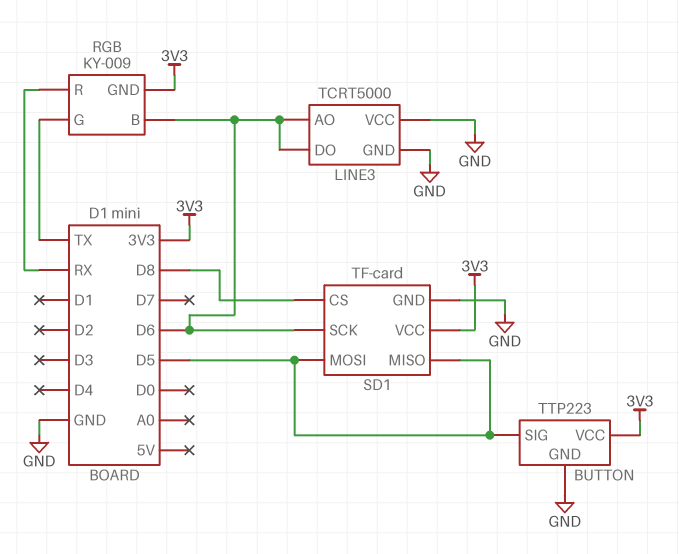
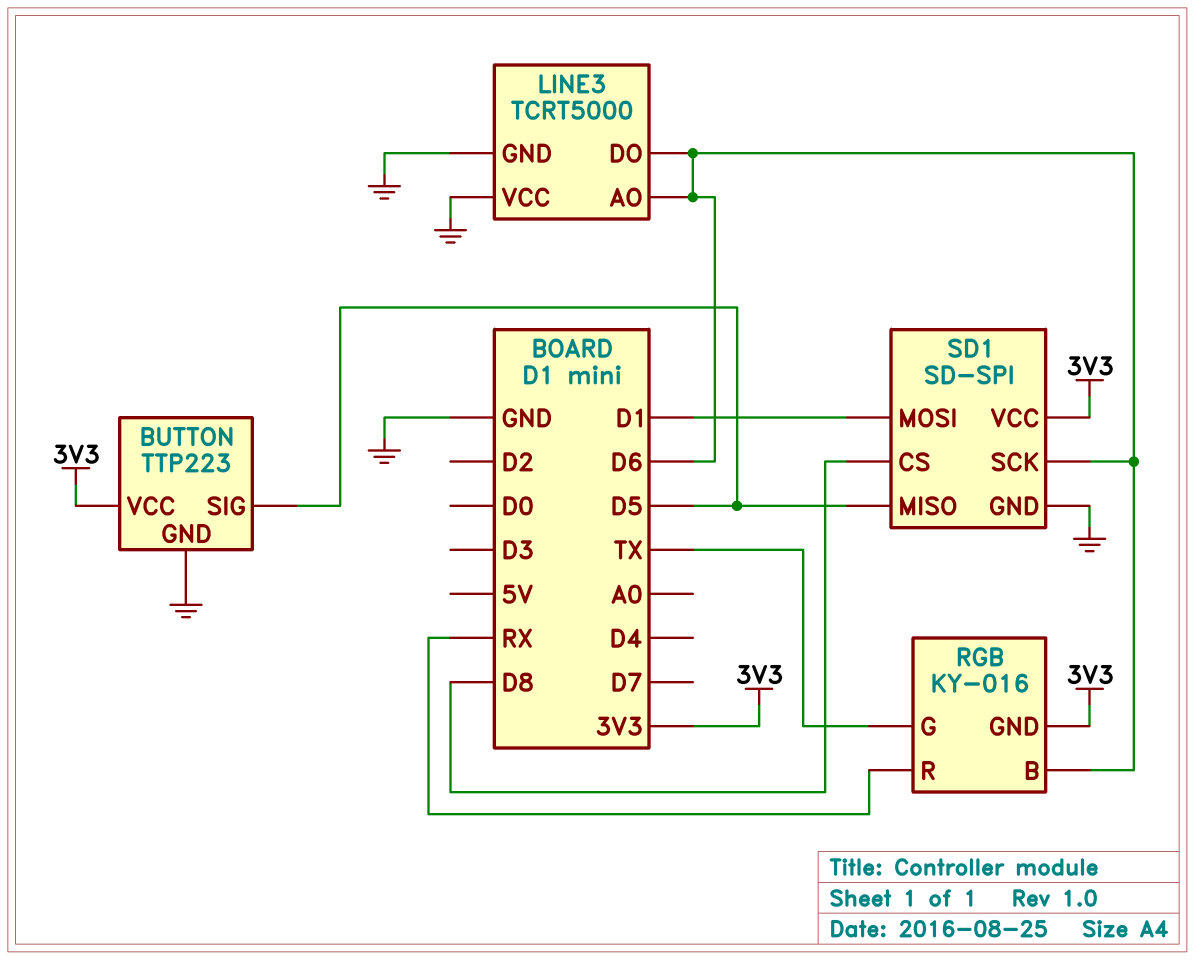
RGB: KY-009 -> KY-016
SD1: TF-card -> SD-SPI
SD1 pin MOSI: D5 -> D1

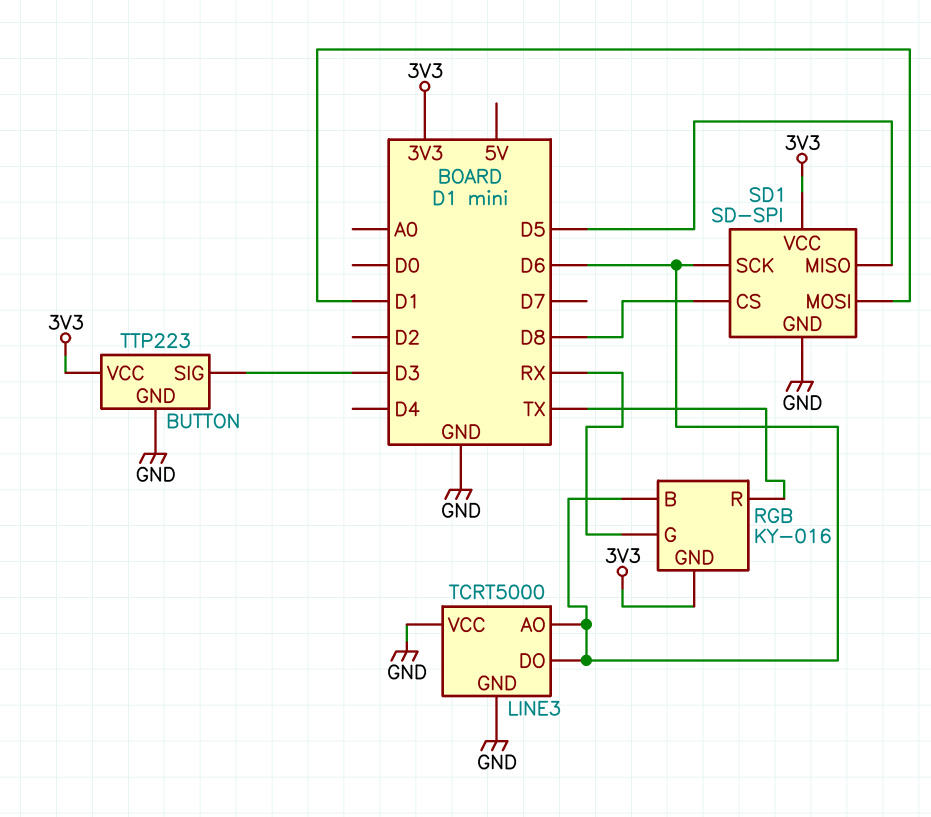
BUTTON pin SIG: D5 -> D3
RGB pin G: TX -> RX
RGB pin R: RX -> TX

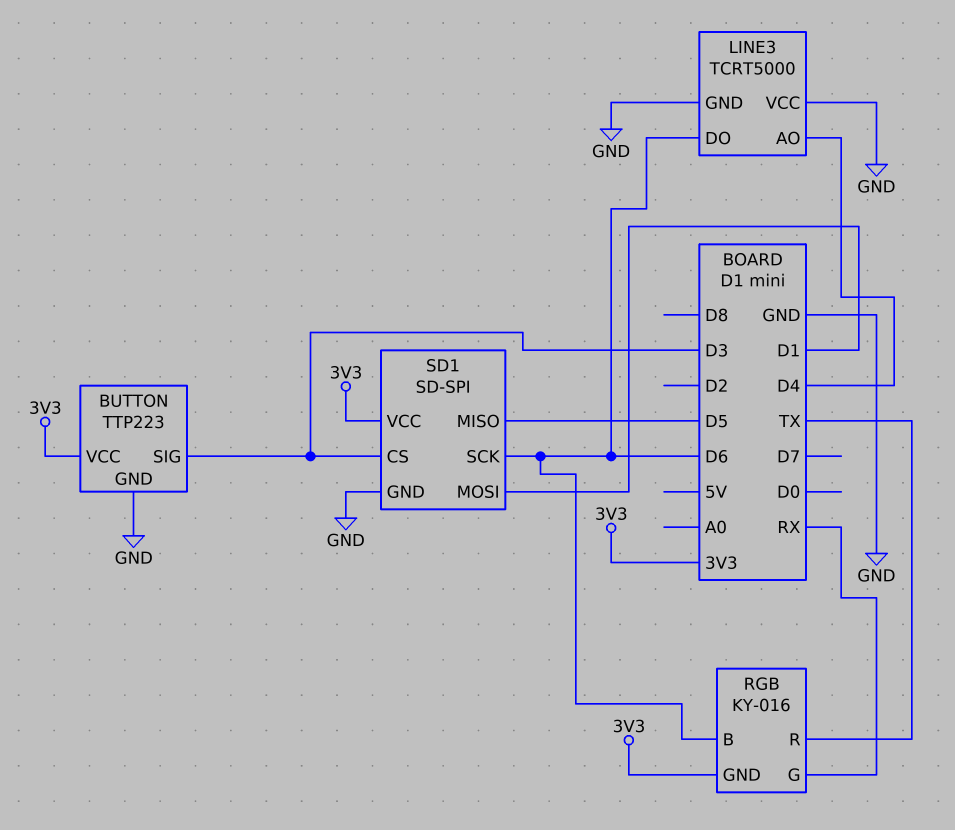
LINE3 pin AO: D6 -> D4
SD1 pin CS: D8 -> D3

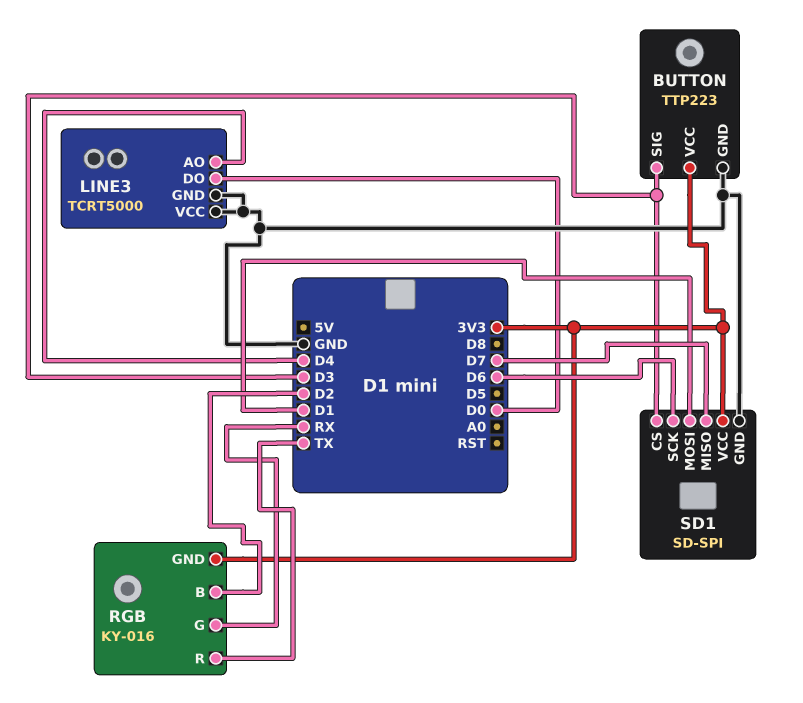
LINE3 pin DO: D6 -> D0
RGB pin B: D6 -> D2
SD1 pin MISO: D5 -> D7

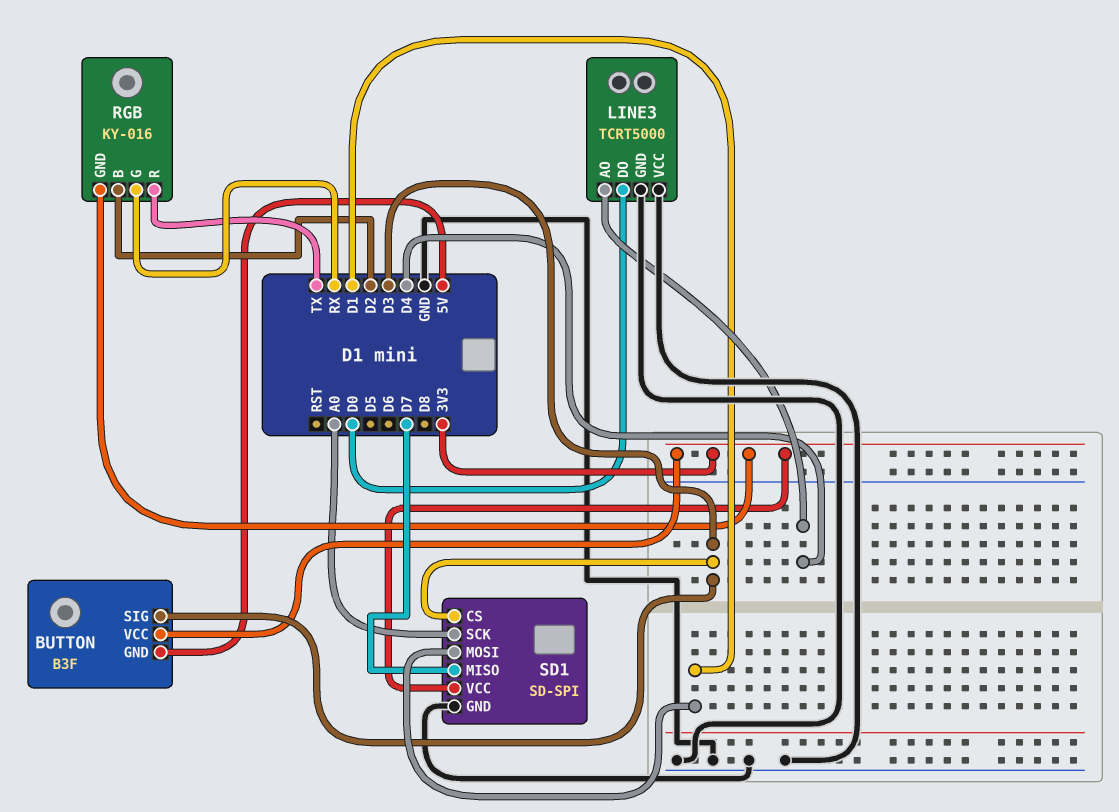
BUTTON: TTP223 -> B3F
BUTTON pin GND: GND -> 5V
SD1 pin SCK: D6 -> A0

